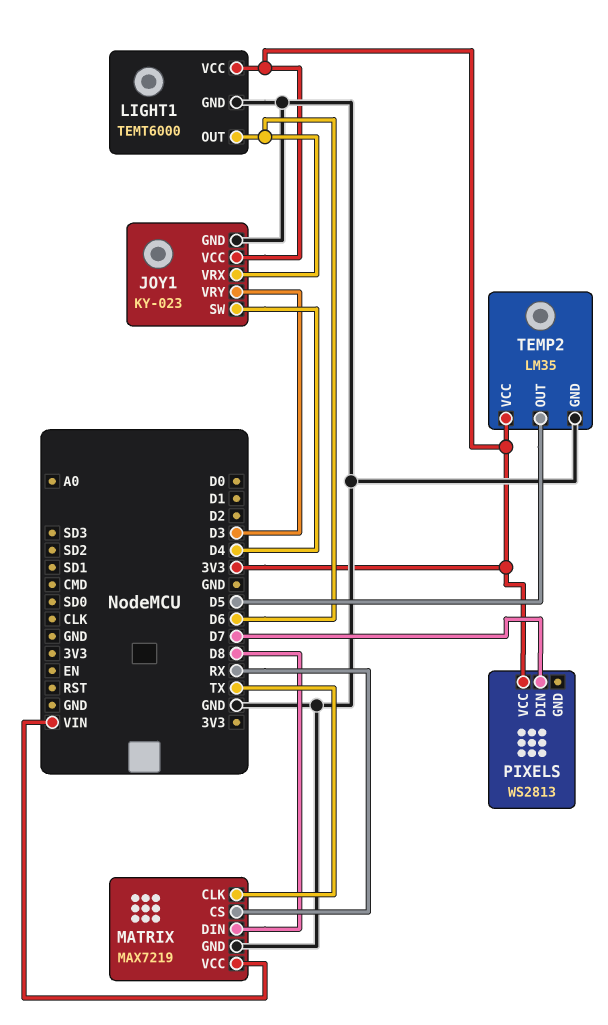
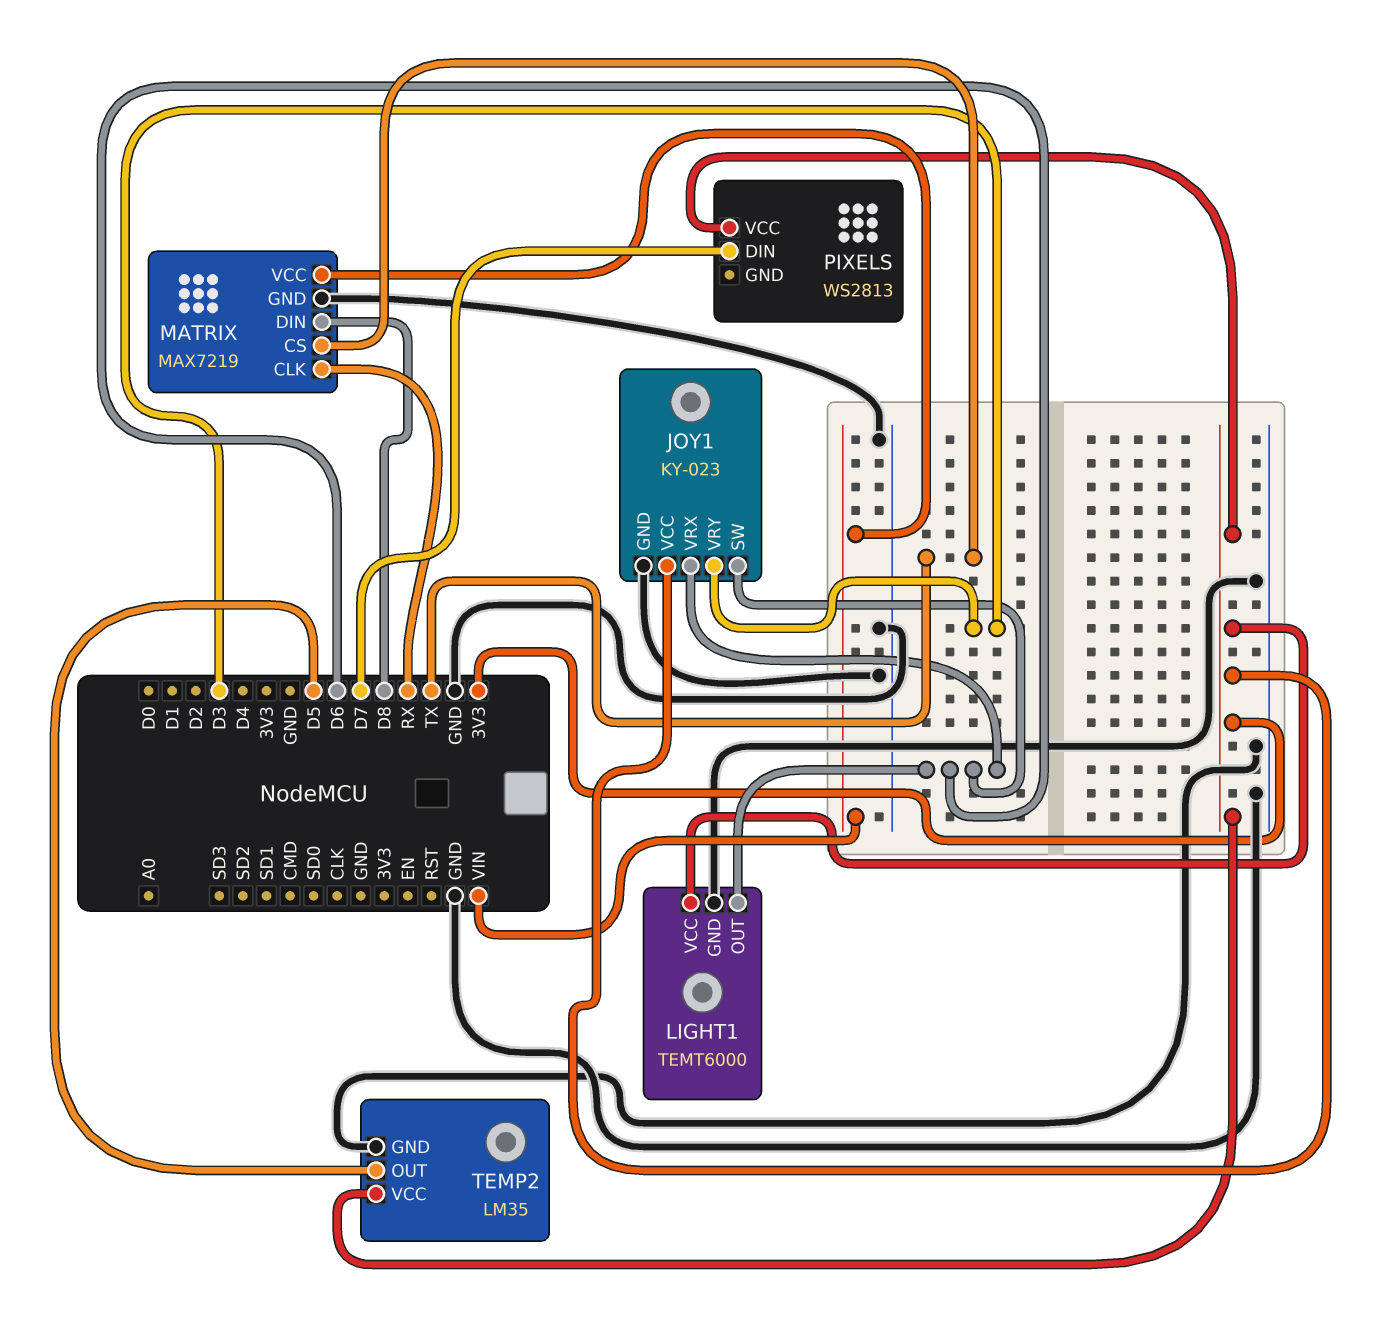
JOY1 pin SW: D4 -> D6
MATRIX pin CLK: TX -> RX
MATRIX pin CS: RX -> TX

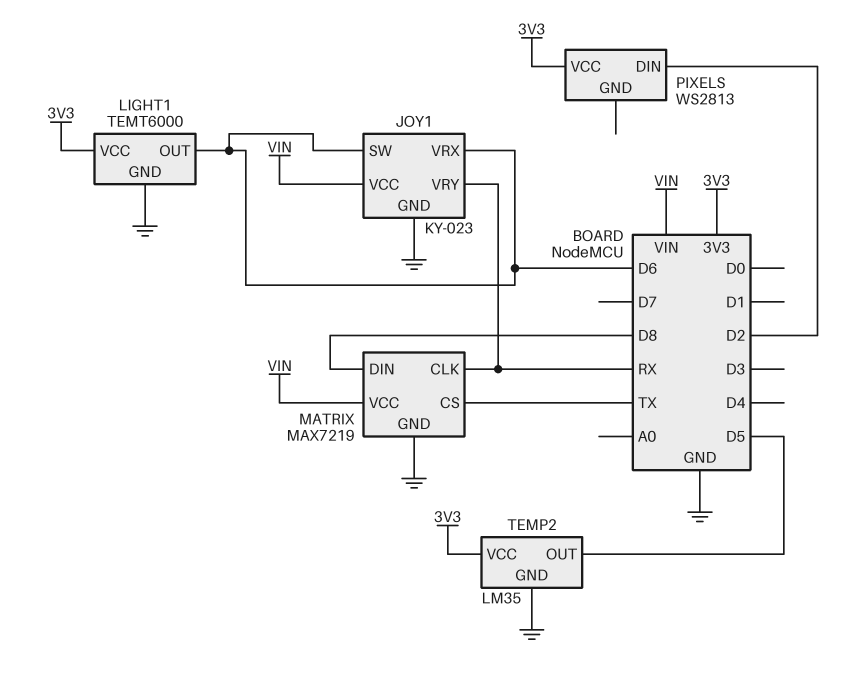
JOY1 pin VCC: 3V3 -> VIN
JOY1 pin VRY: D3 -> RX
PIXELS pin DIN: D7 -> D2

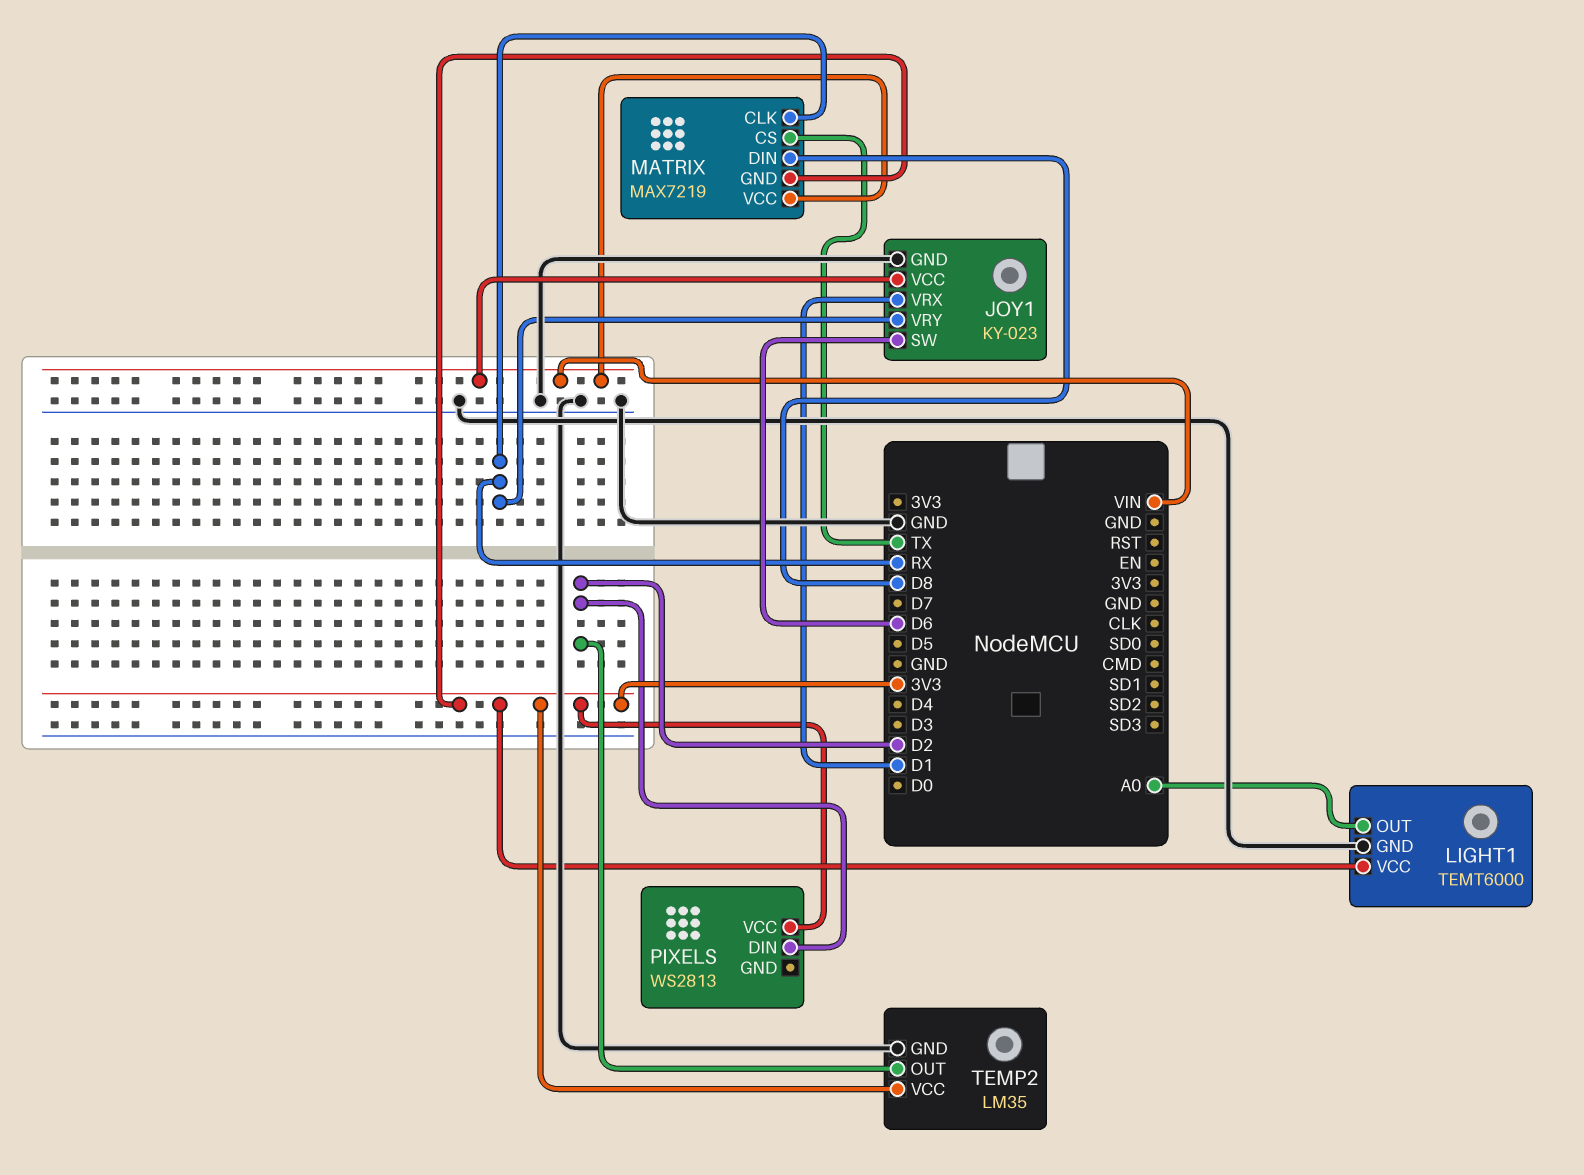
JOY1 pin VRX: D6 -> D1
LIGHT1 pin OUT: D6 -> A0
MATRIX pin GND: GND -> 3V3
TEMP2 pin OUT: D5 -> D2

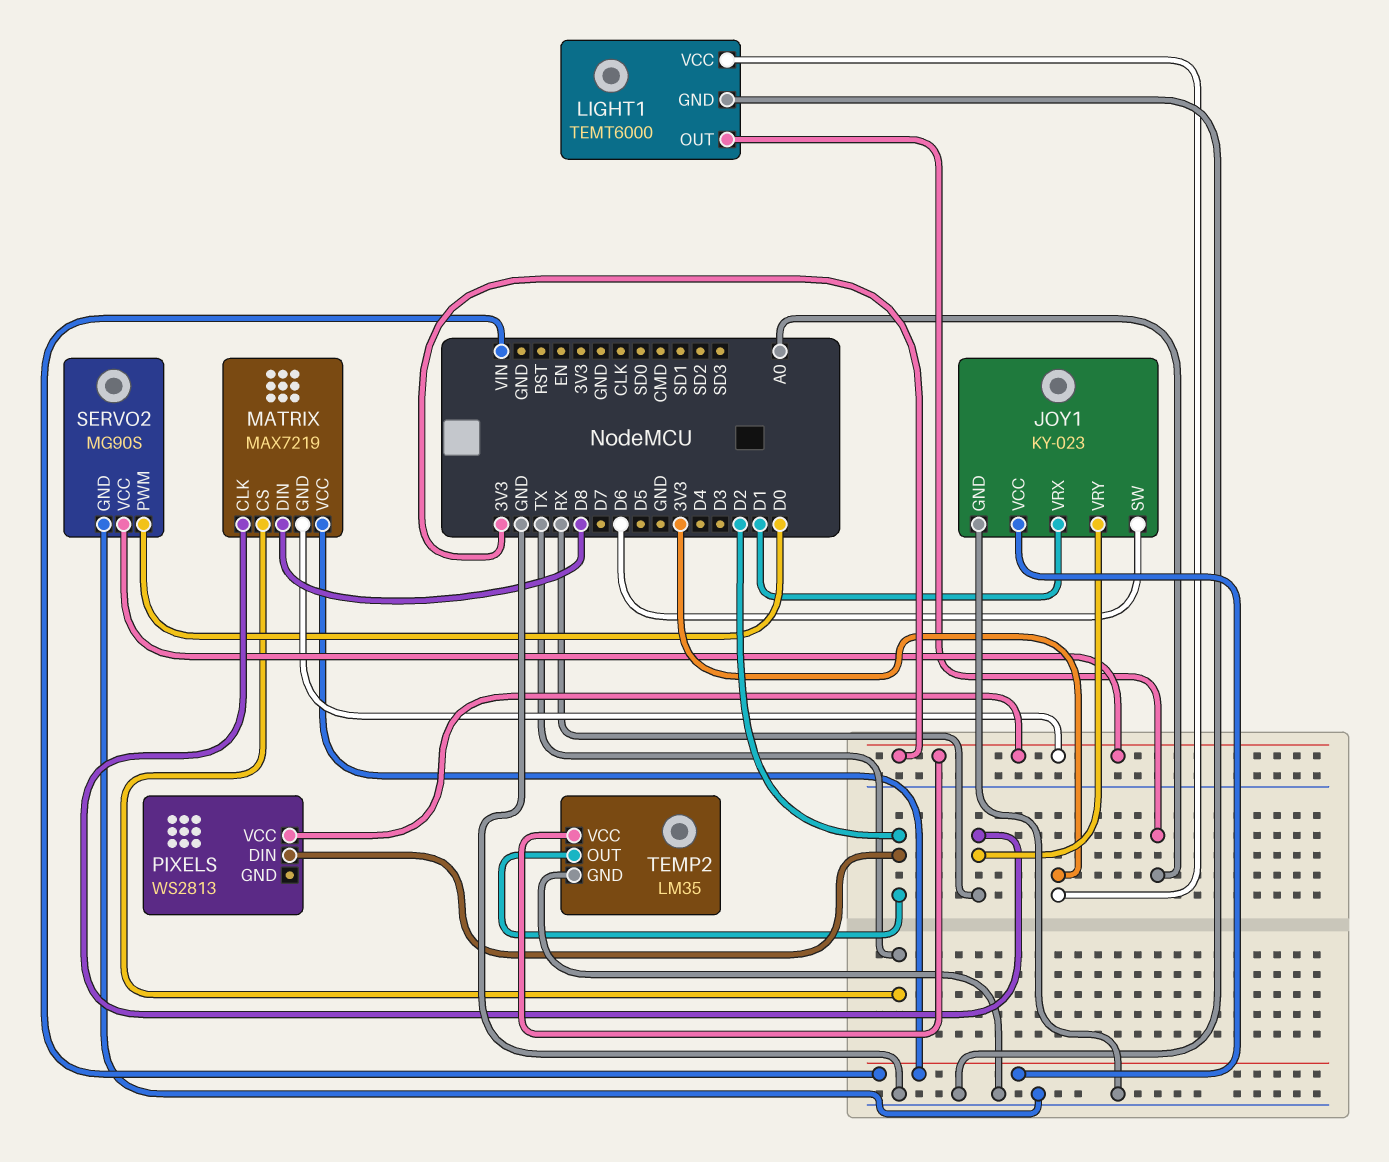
SERVO2: none -> MG90S
SERVO2 pin GND: none -> GND
SERVO2 pin PWM: none -> D0
SERVO2 pin VCC: none -> 3V3

